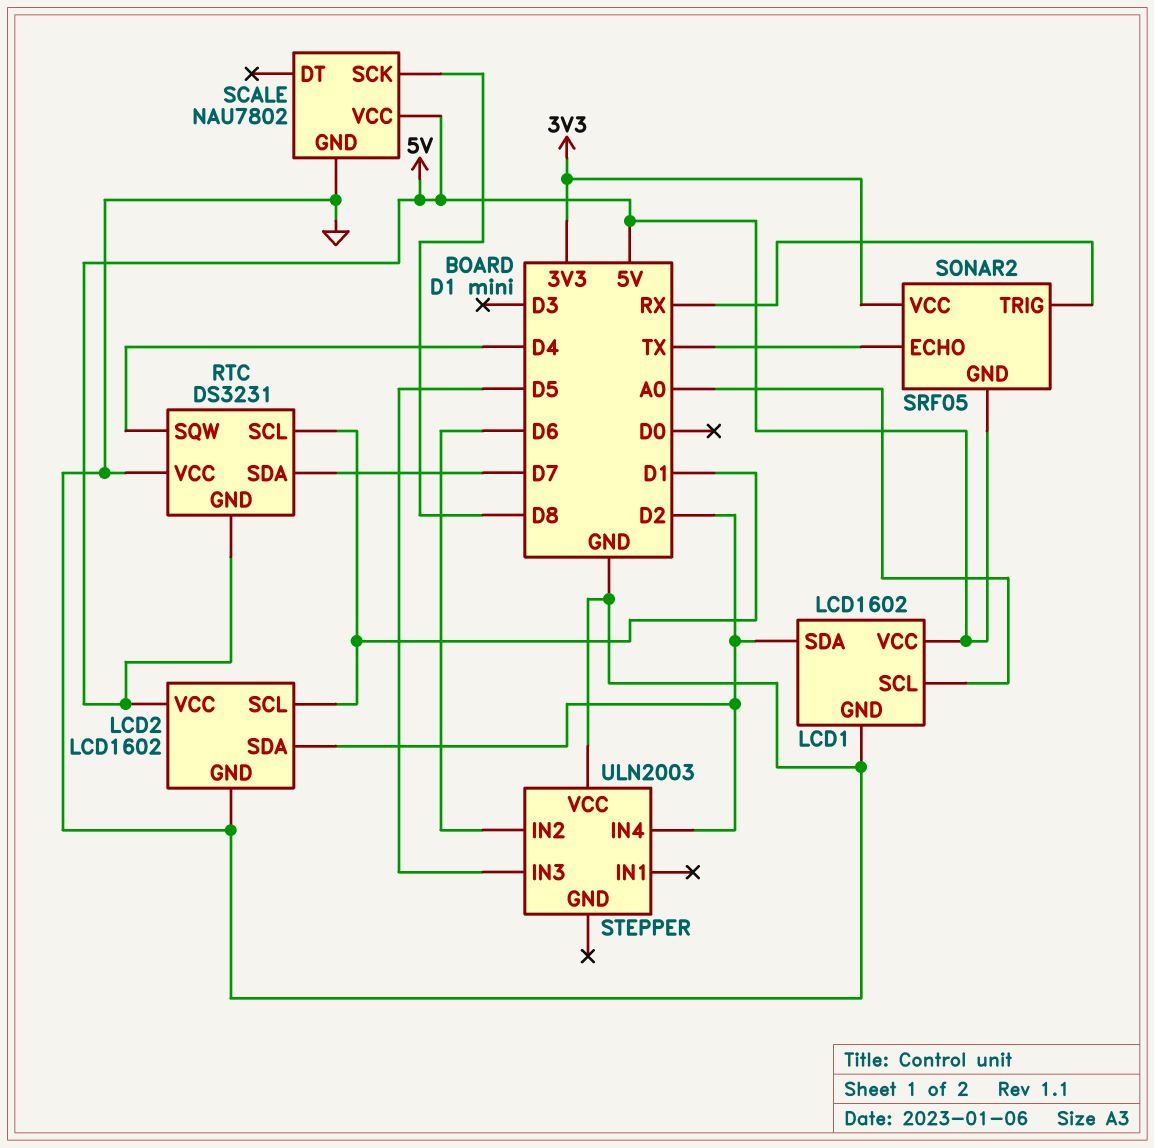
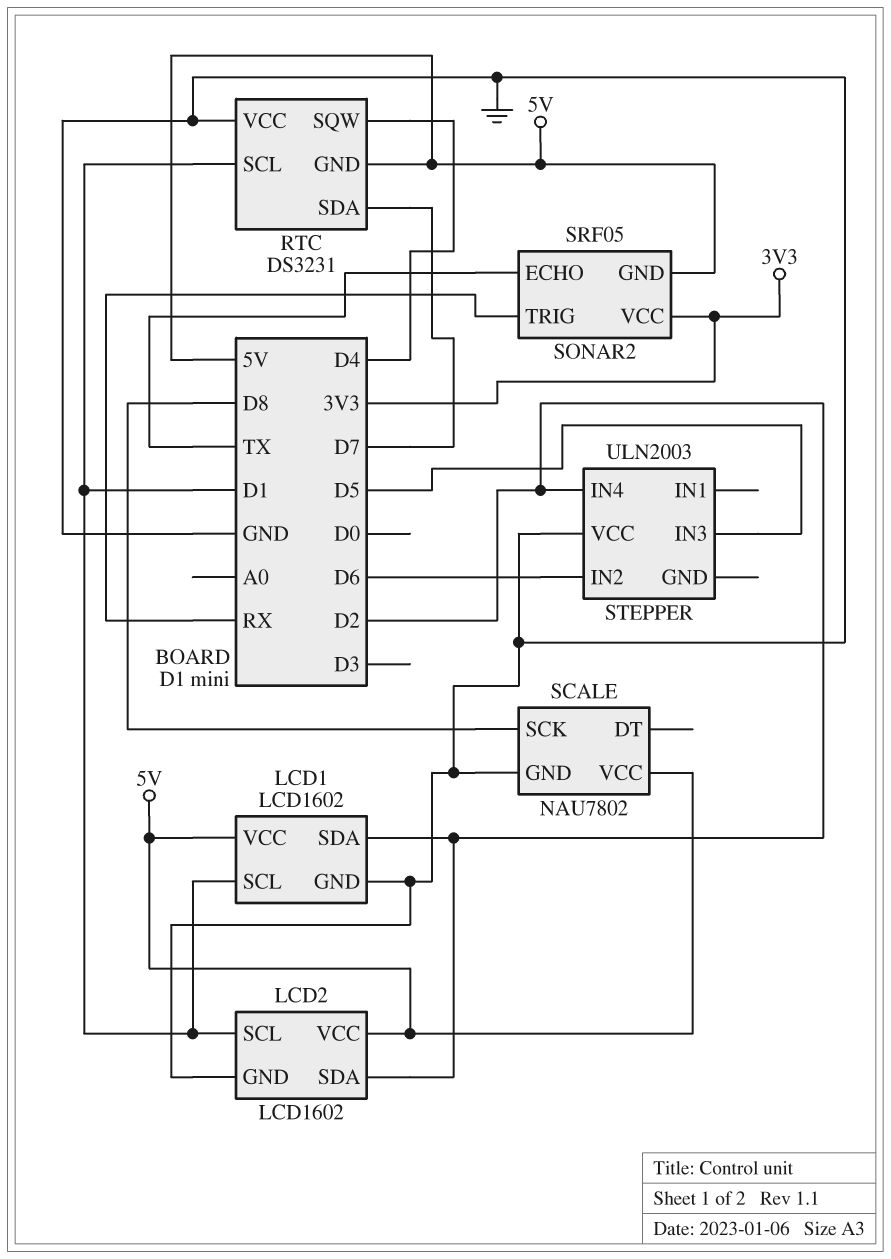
LCD1 pin SCL: A0 -> D1

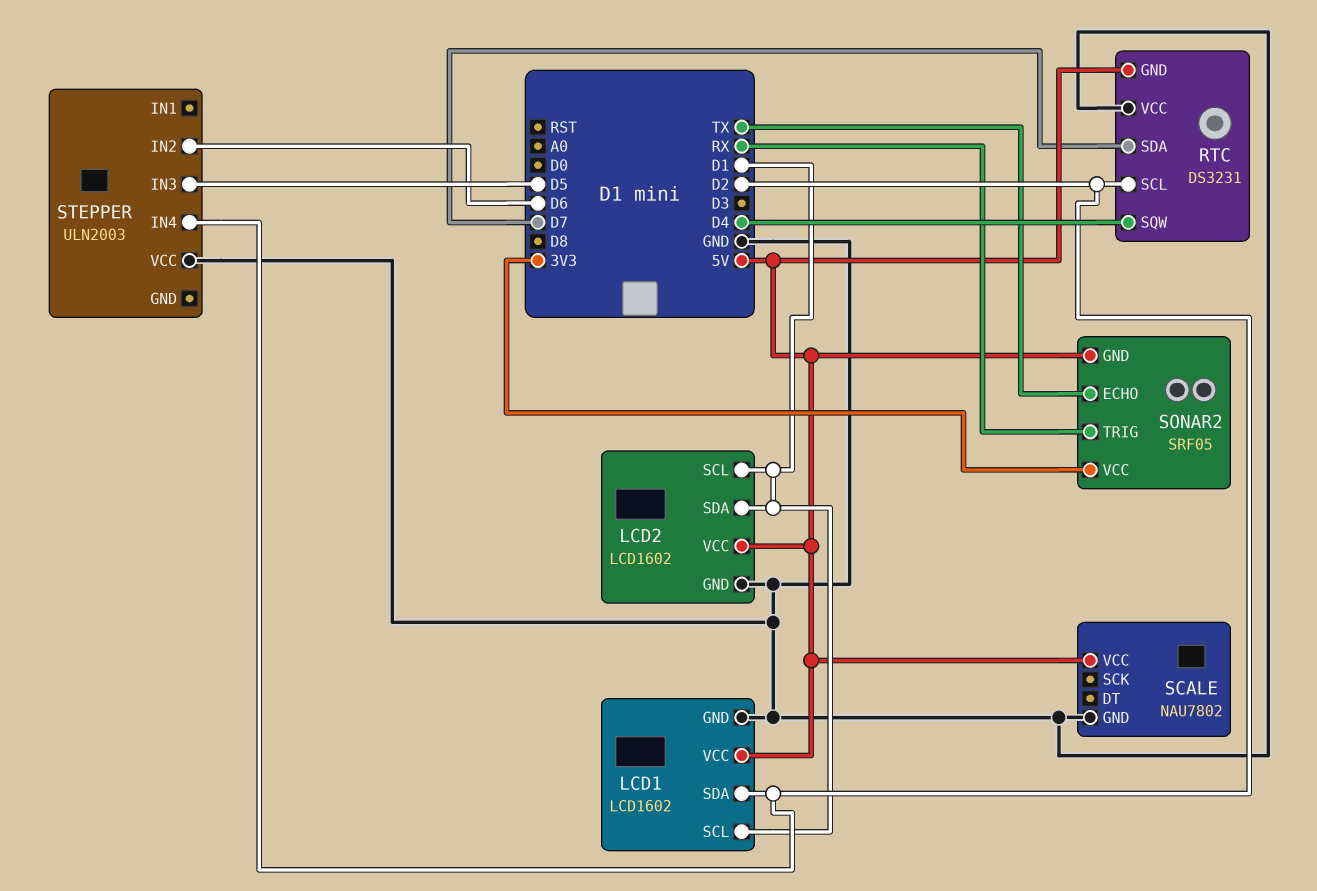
LCD2 pin SDA: D2 -> D1
RTC pin SCL: D1 -> D2
SCALE pin SCK: D8 -> none

